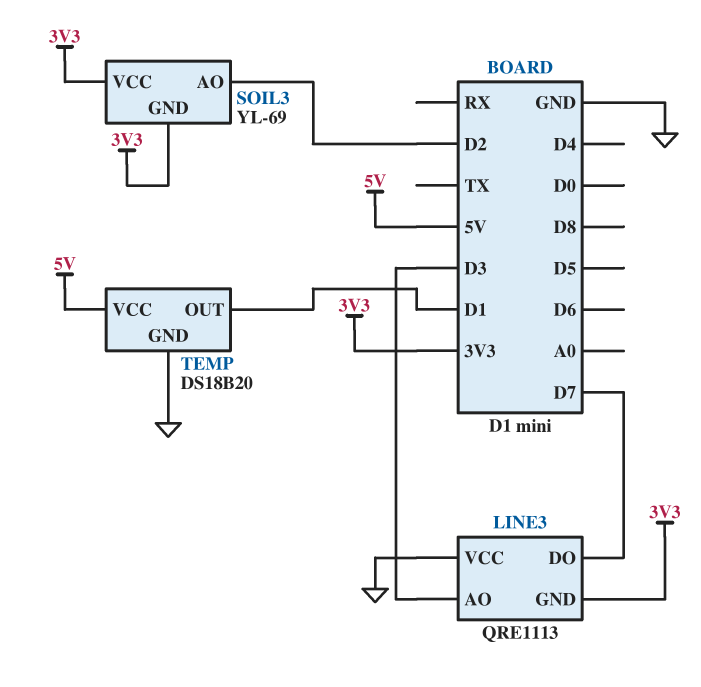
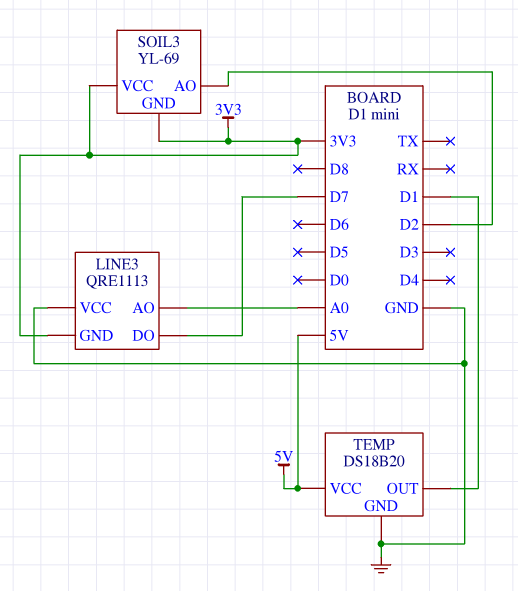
LINE3 pin AO: D3 -> A0

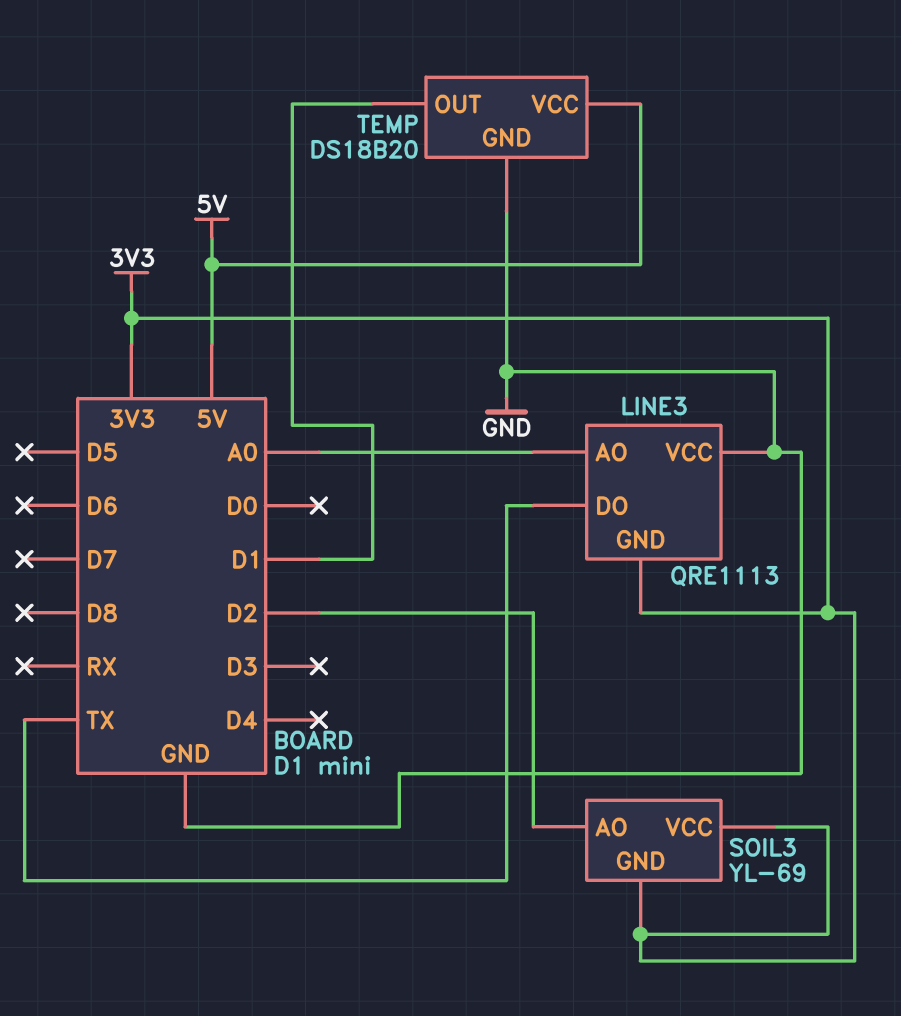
LINE3 pin DO: D7 -> TX

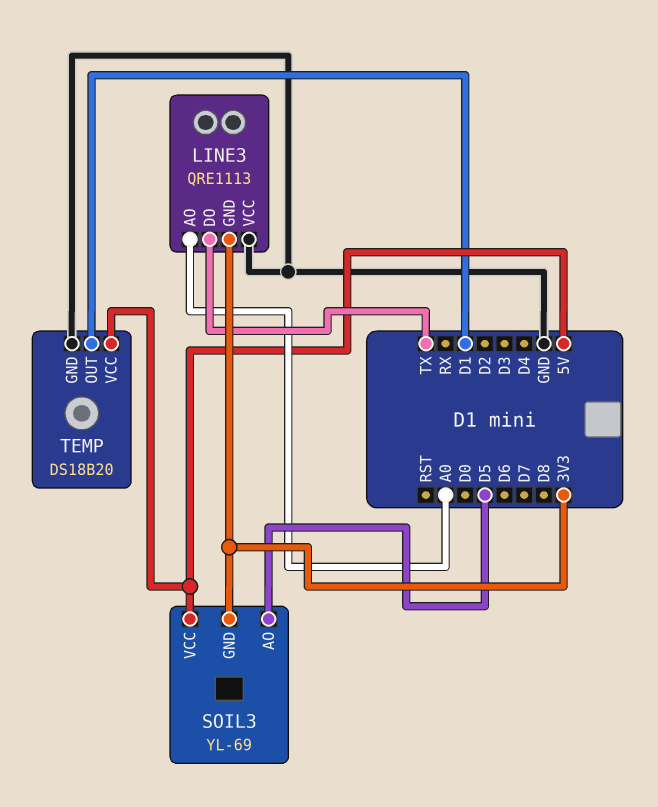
SOIL3 pin AO: D2 -> D5
SOIL3 pin VCC: 3V3 -> 5V

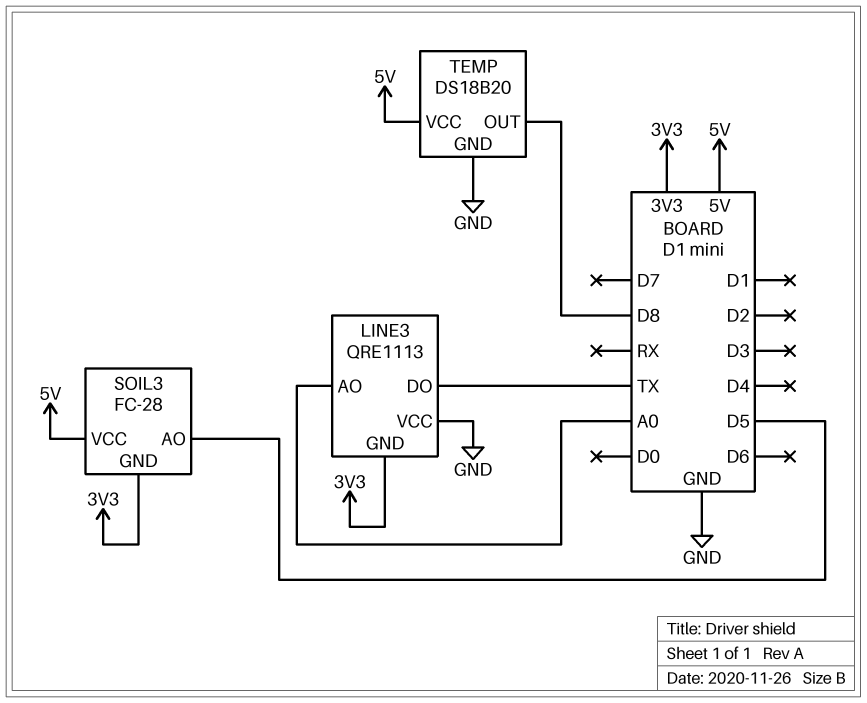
SOIL3: YL-69 -> FC-28
TEMP pin OUT: D1 -> D8

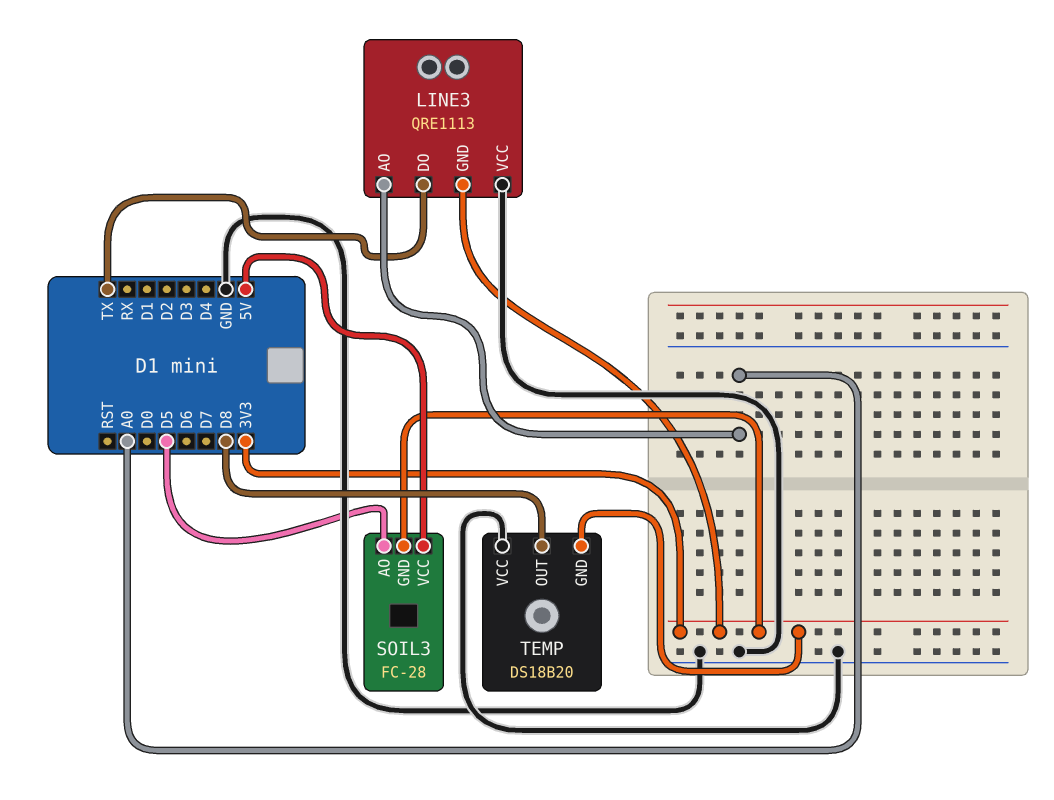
TEMP pin GND: GND -> 3V3
TEMP pin VCC: 5V -> GND

